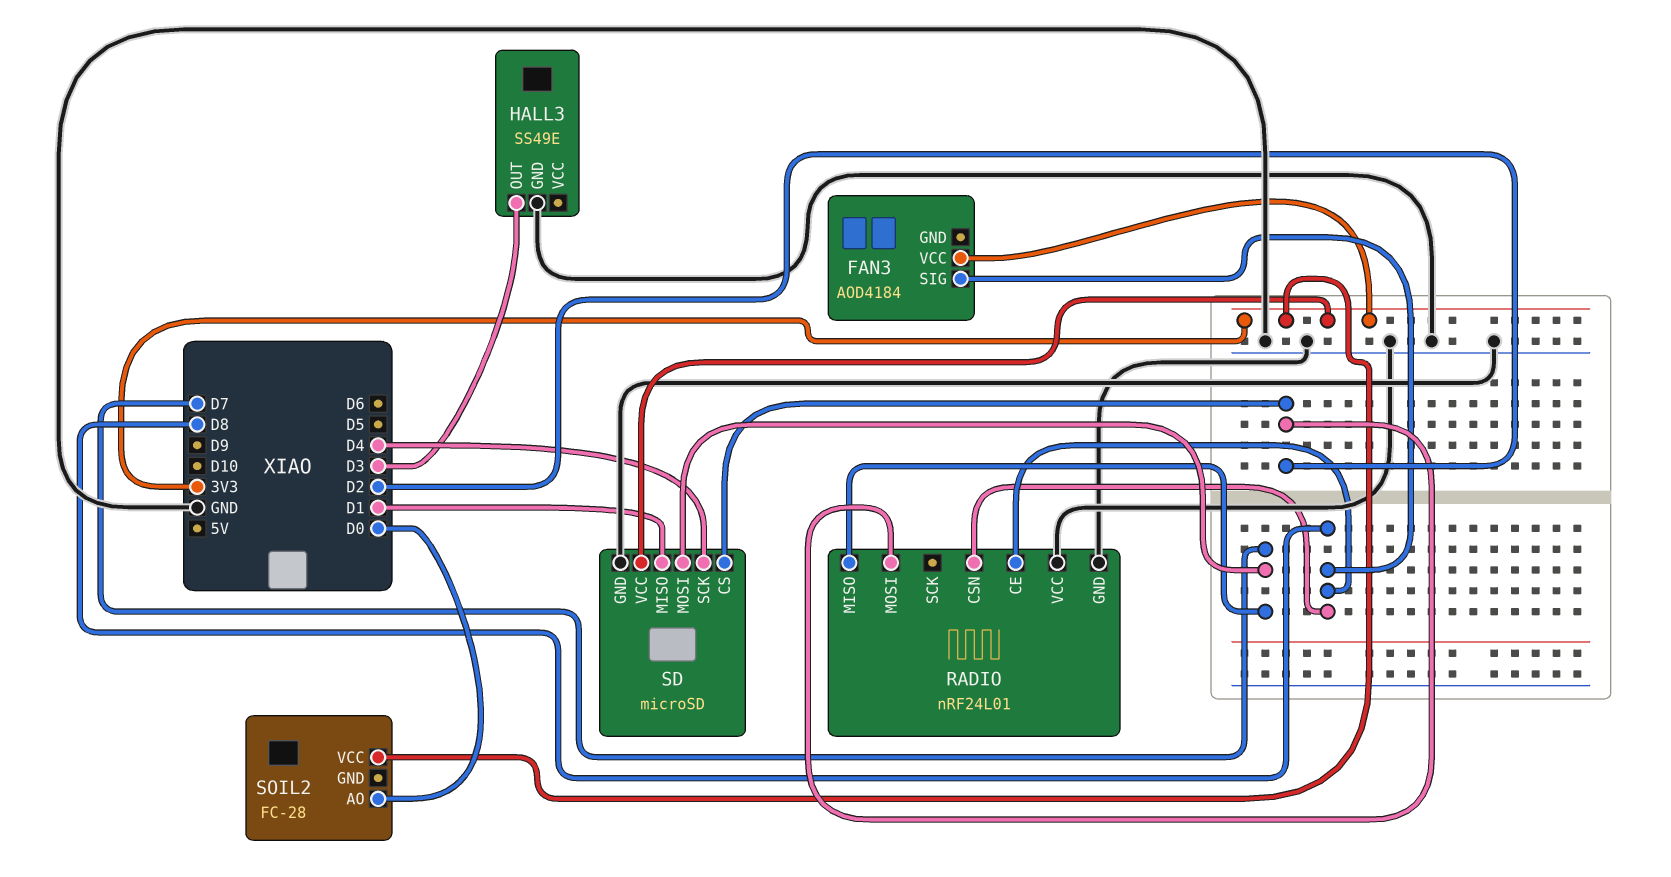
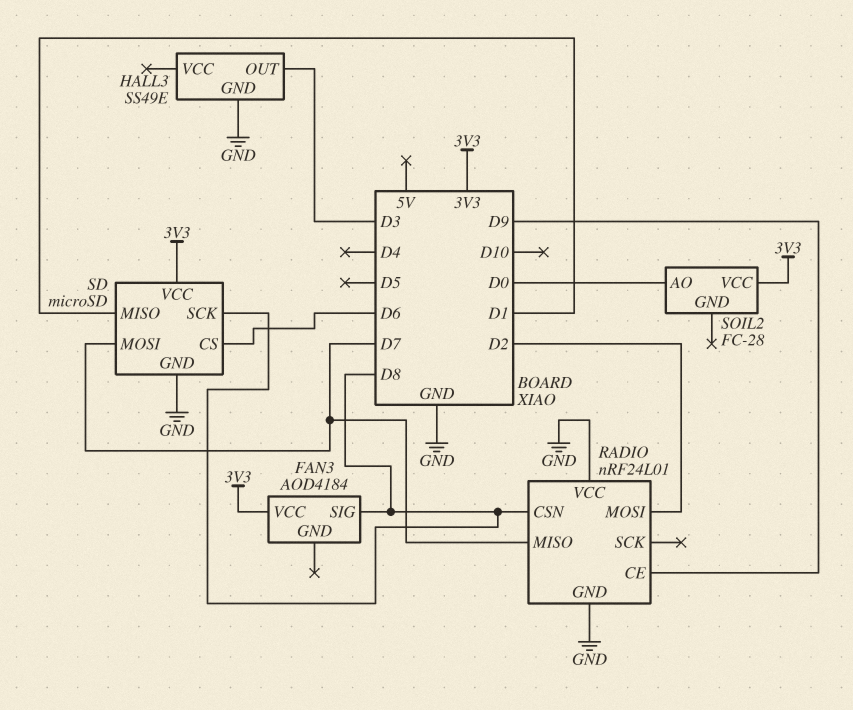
RADIO pin CE: D8 -> D9
SD pin CS: D2 -> D6
SD pin SCK: D4 -> D8

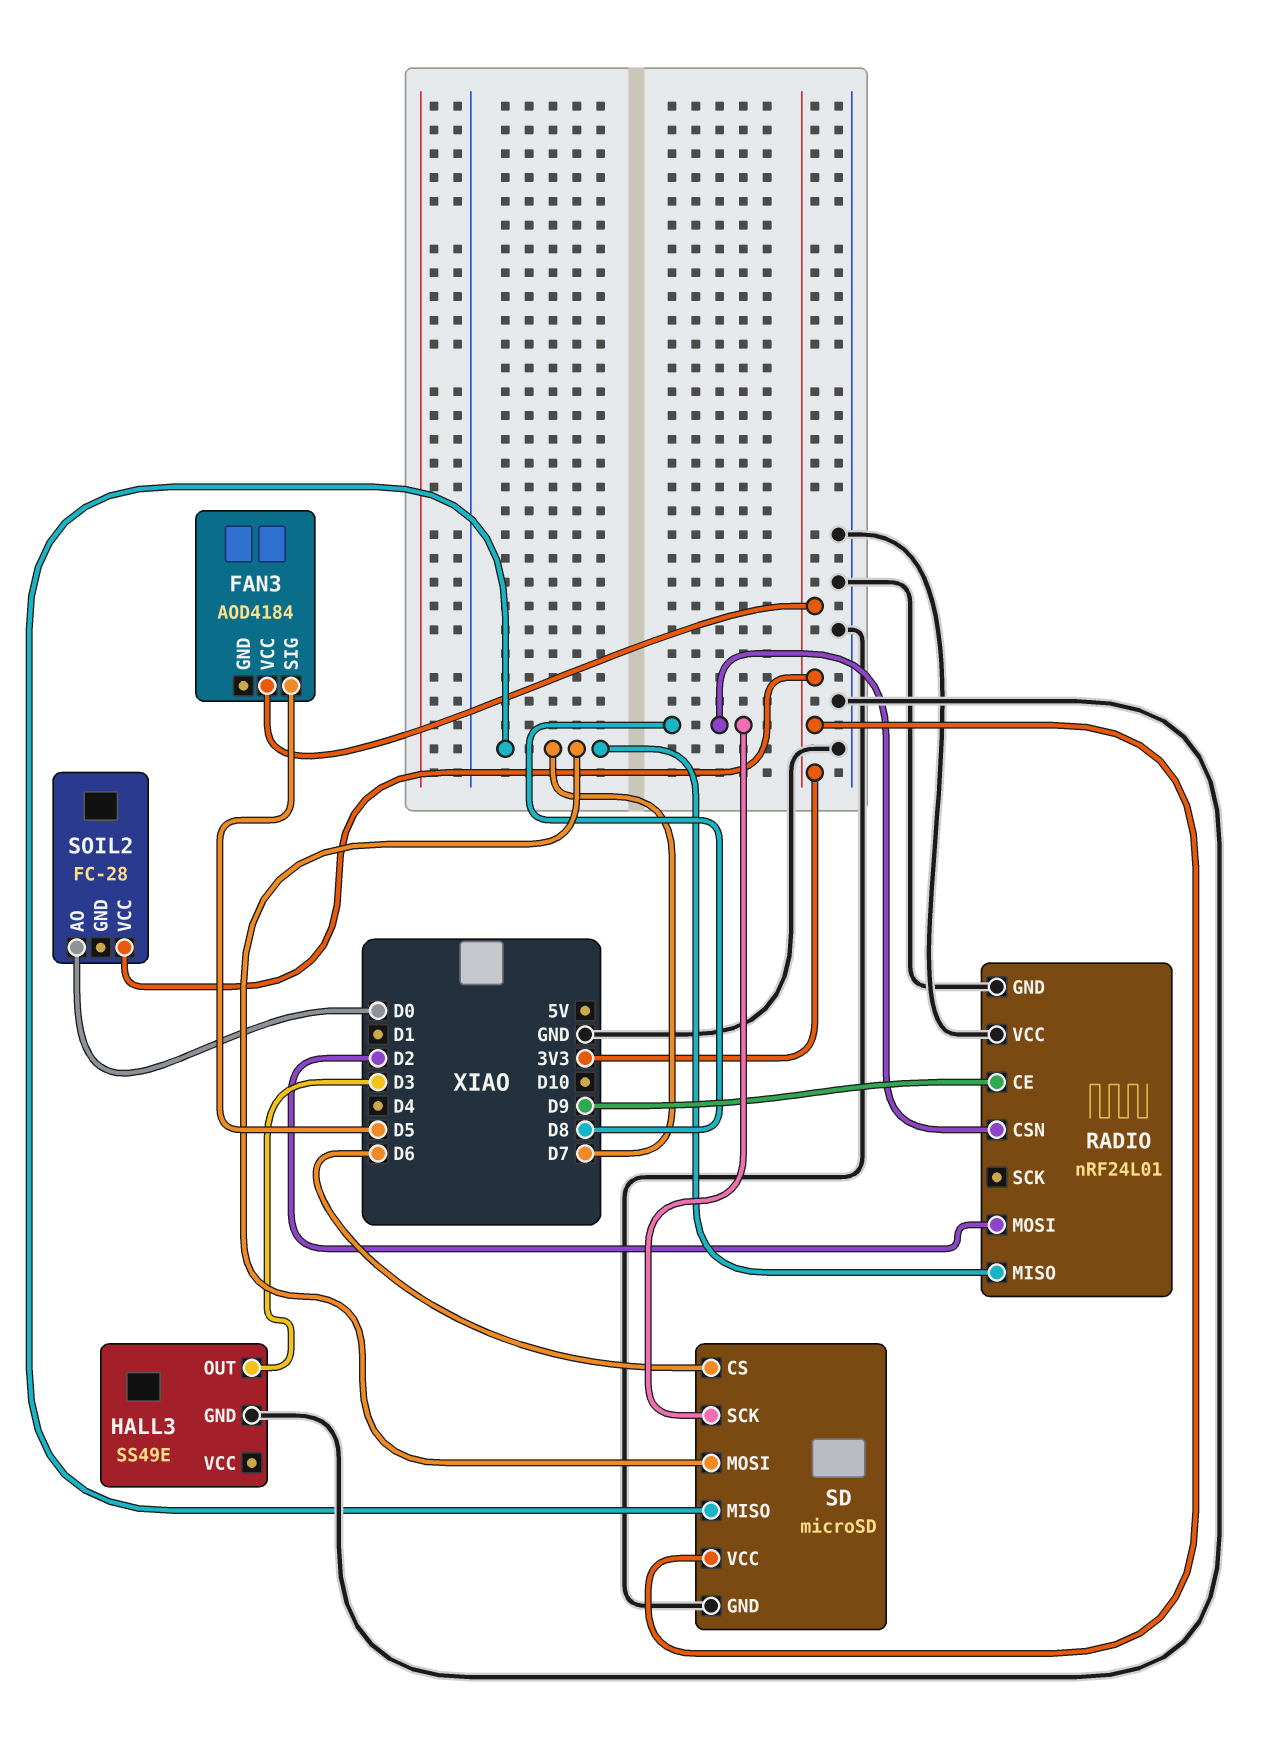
FAN3 pin SIG: D8 -> D5
SD pin MISO: D1 -> D7

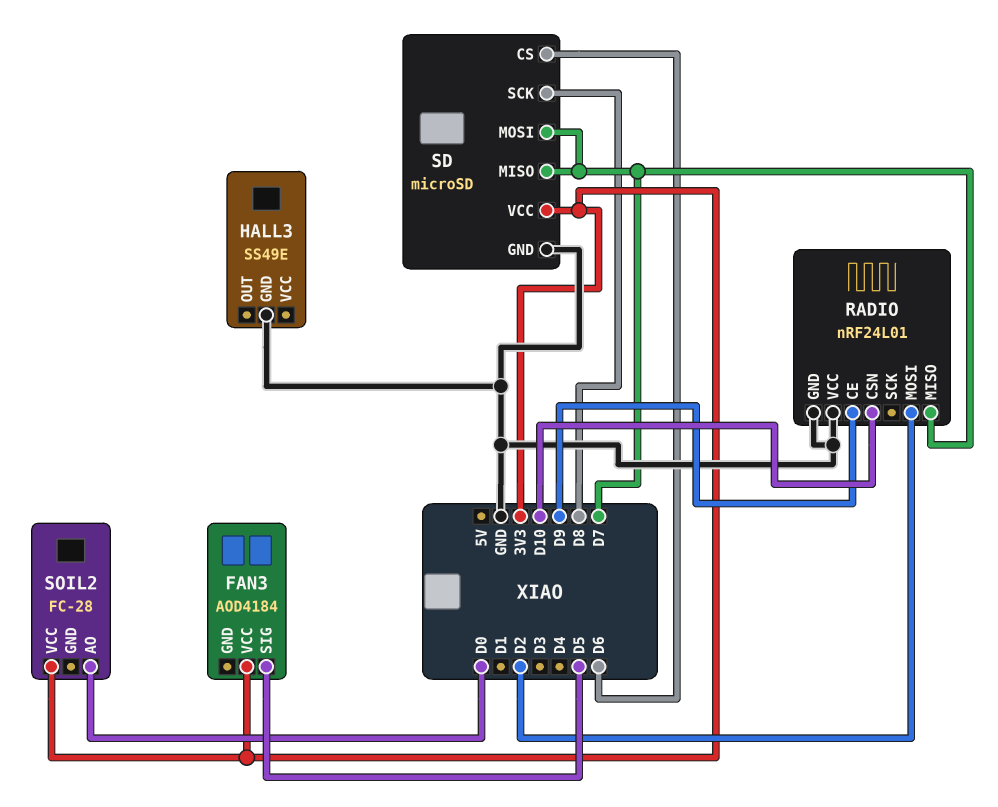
HALL3 pin OUT: D3 -> none
RADIO pin CSN: D8 -> D10

